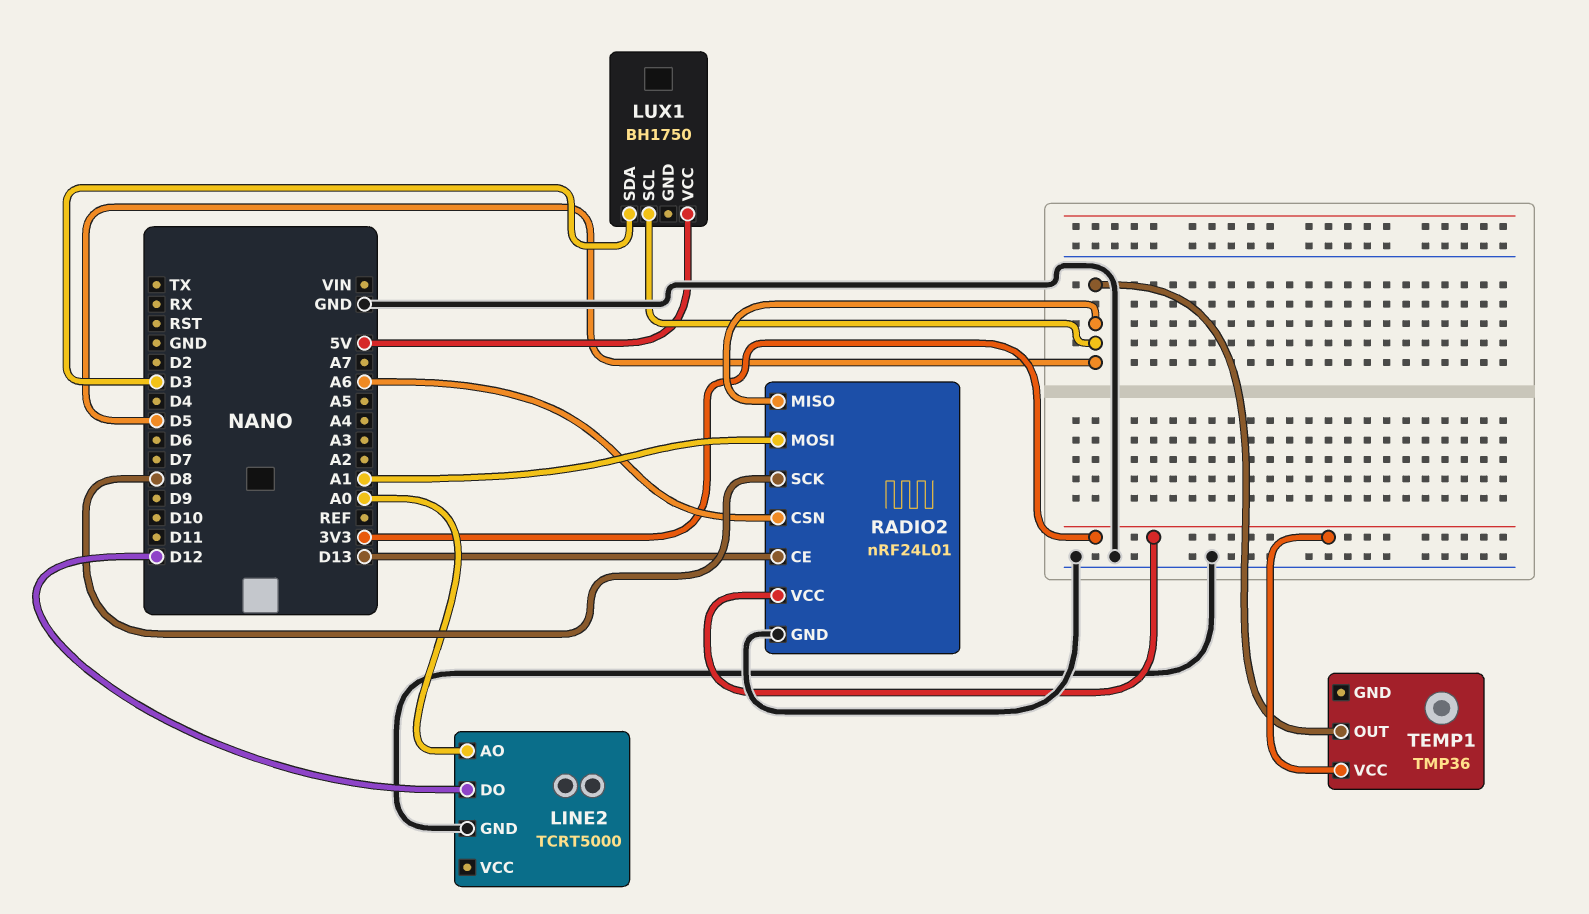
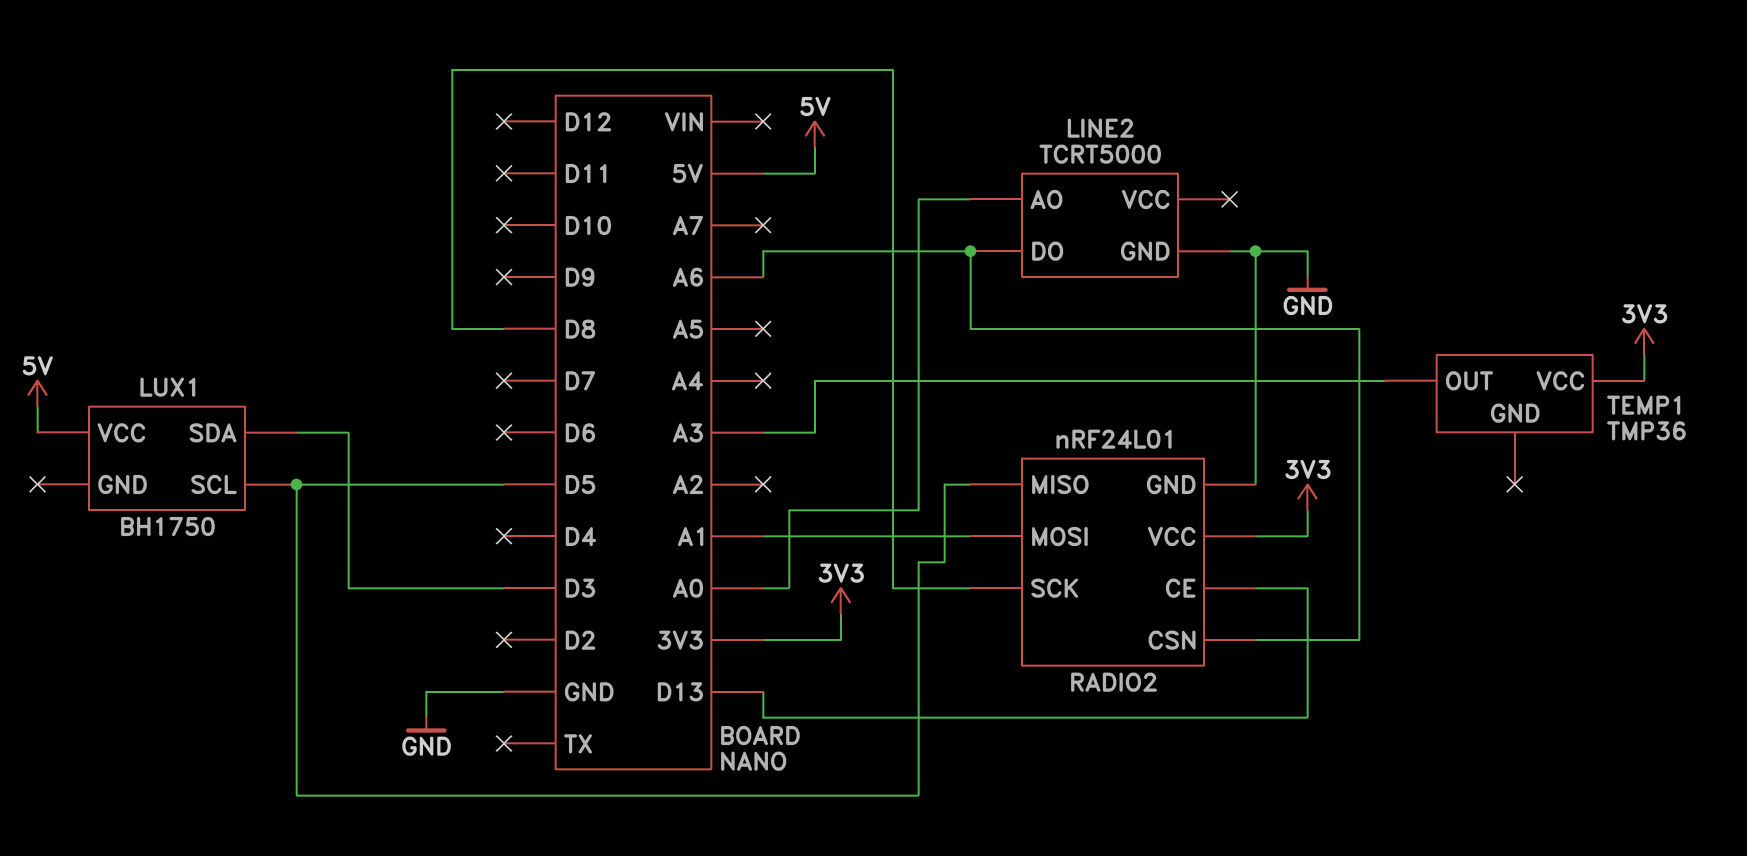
LINE2 pin DO: D12 -> A6
TEMP1 pin OUT: D5 -> A3

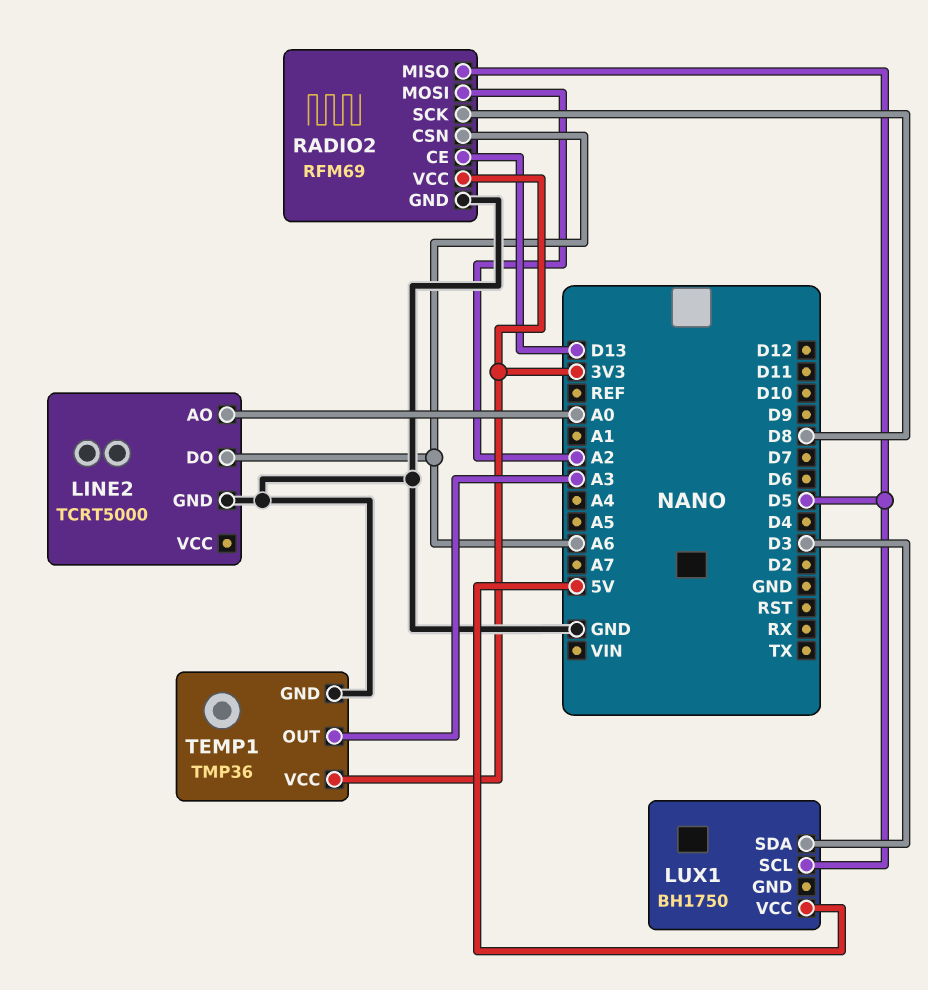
RADIO2: nRF24L01 -> RFM69
RADIO2 pin MOSI: A1 -> A2
TEMP1 pin GND: none -> GND

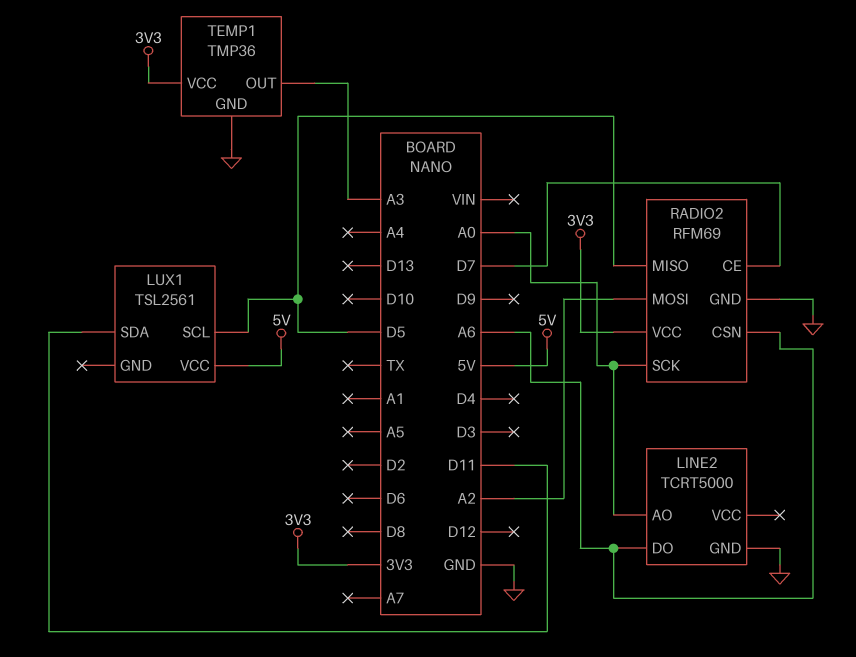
LUX1: BH1750 -> TSL2561
LUX1 pin SDA: D3 -> D11
RADIO2 pin CE: D13 -> D7
RADIO2 pin SCK: D8 -> A0

